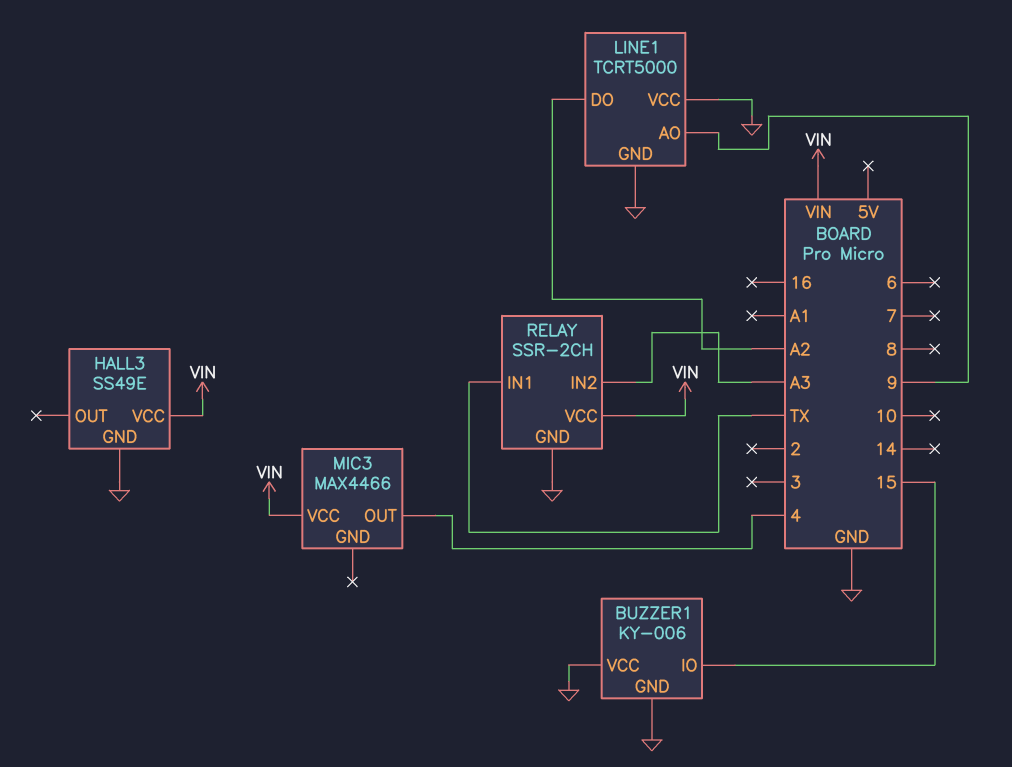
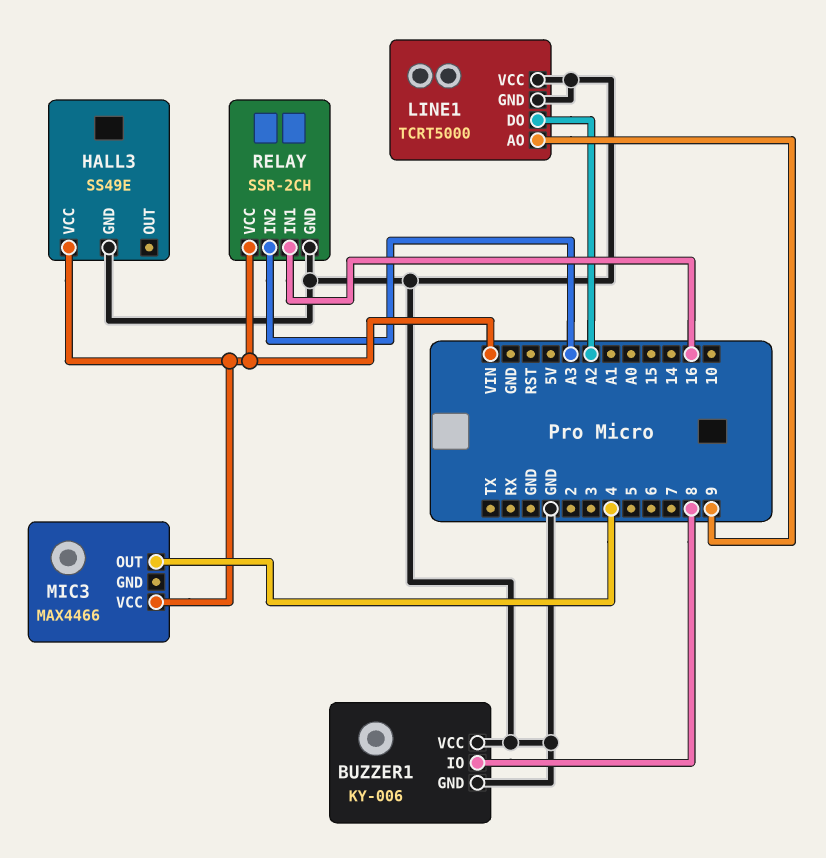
BUZZER1 pin IO: 15 -> 8
RELAY pin IN1: TX -> 16

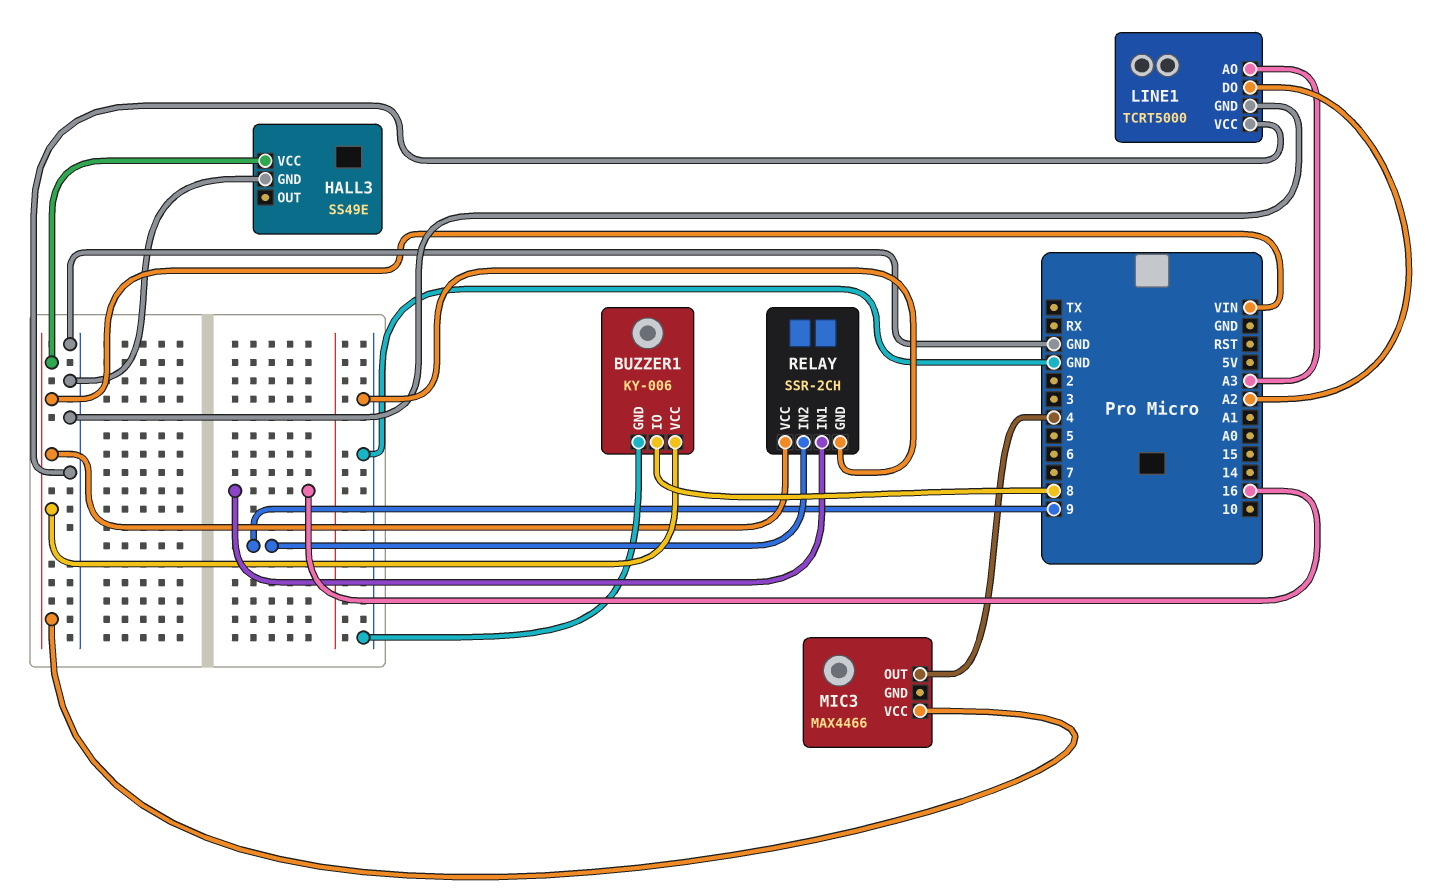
BUZZER1 pin VCC: GND -> VIN
LINE1 pin AO: 9 -> A3
RELAY pin IN2: A3 -> 9

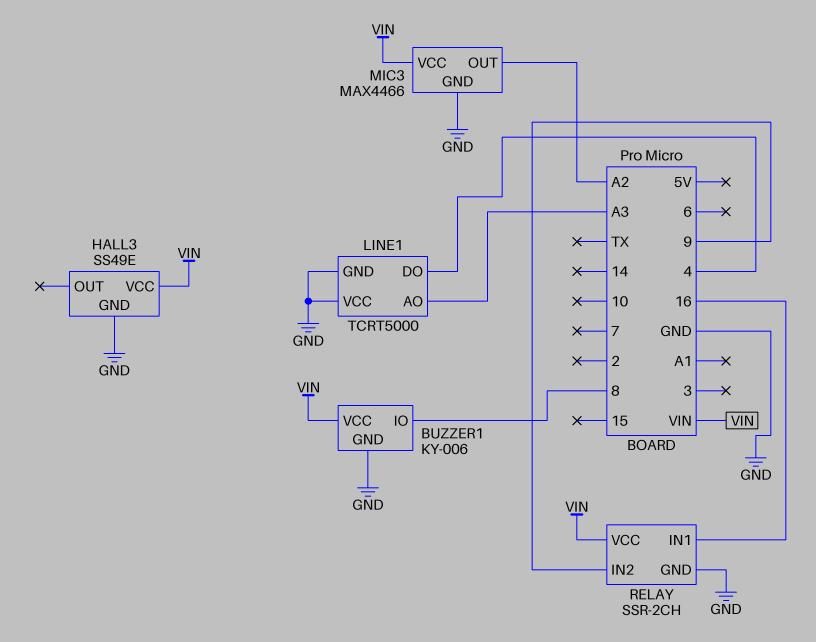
LINE1 pin DO: A2 -> 4
MIC3 pin GND: none -> GND
MIC3 pin OUT: 4 -> A2

